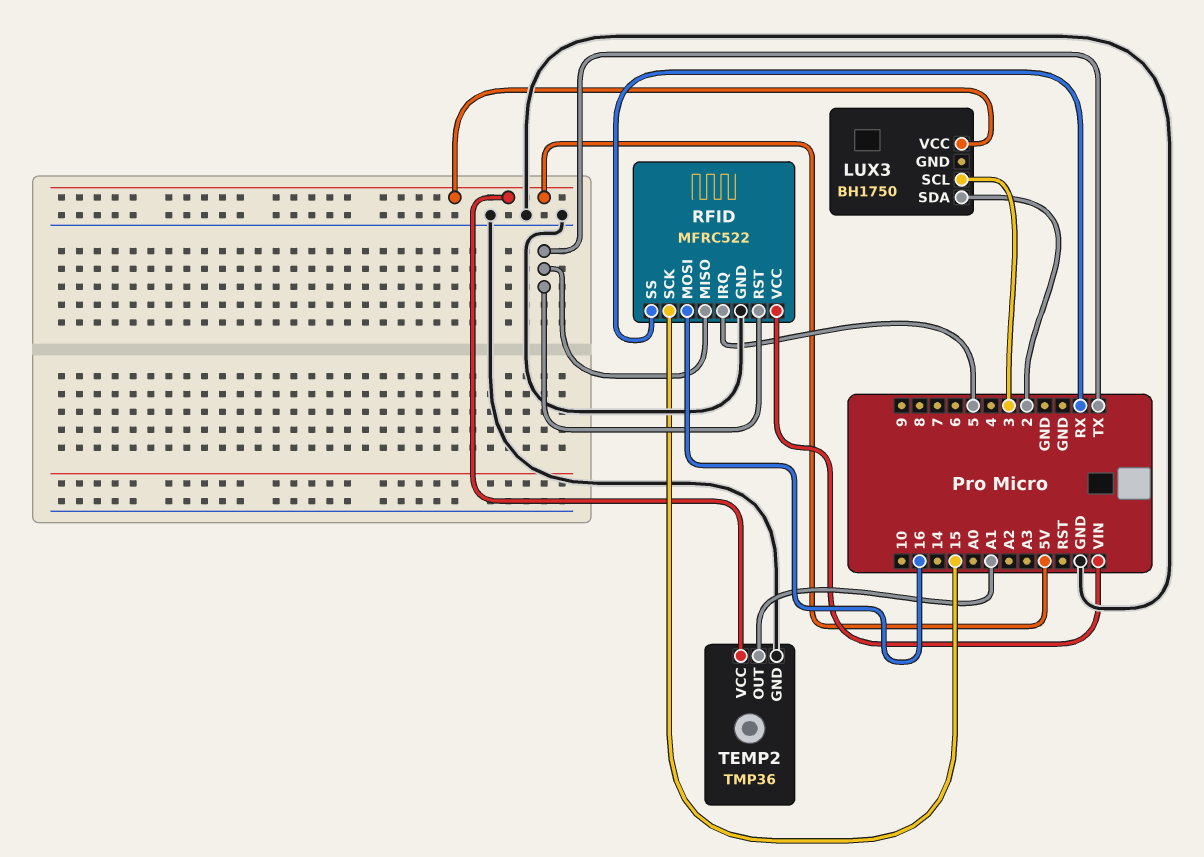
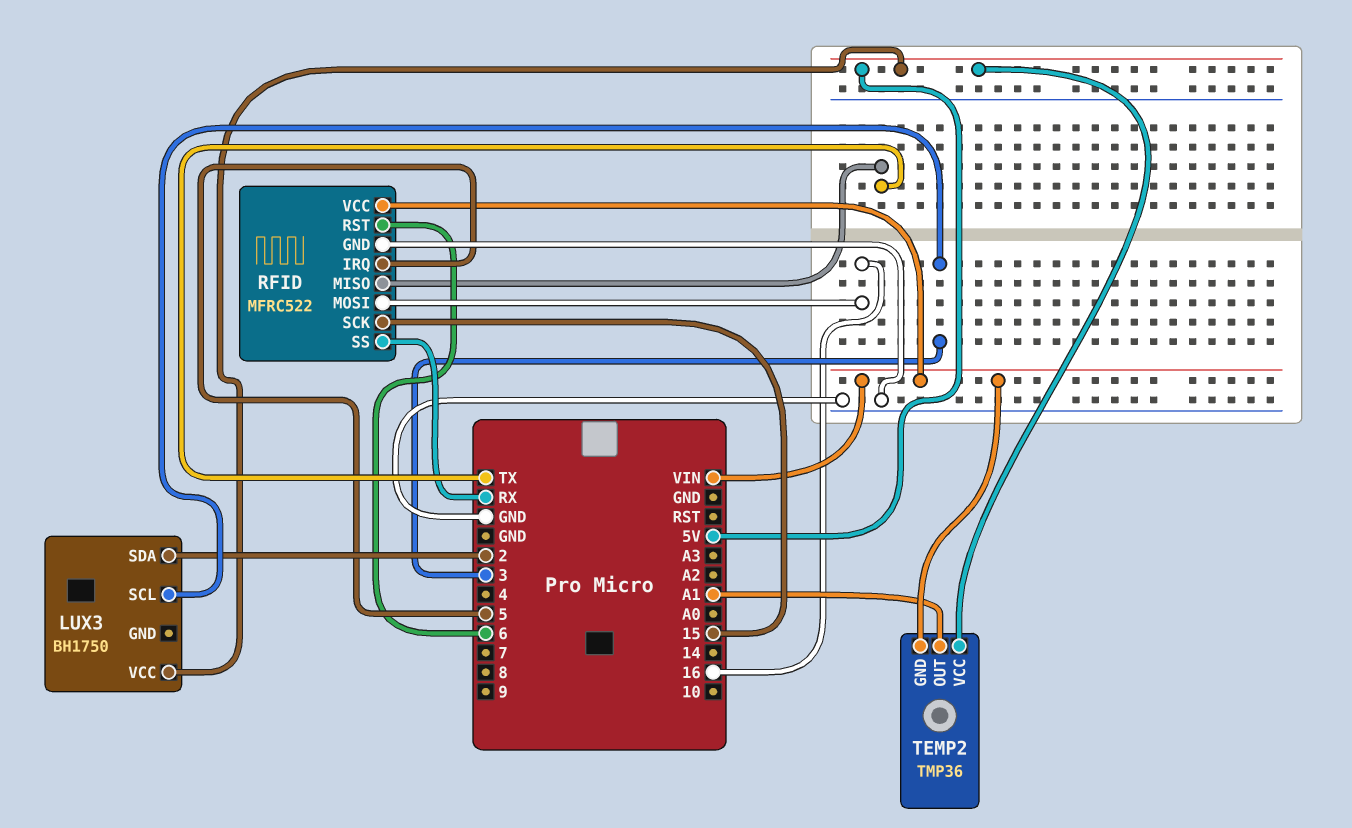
RFID pin RST: TX -> 6
TEMP2 pin GND: GND -> VIN

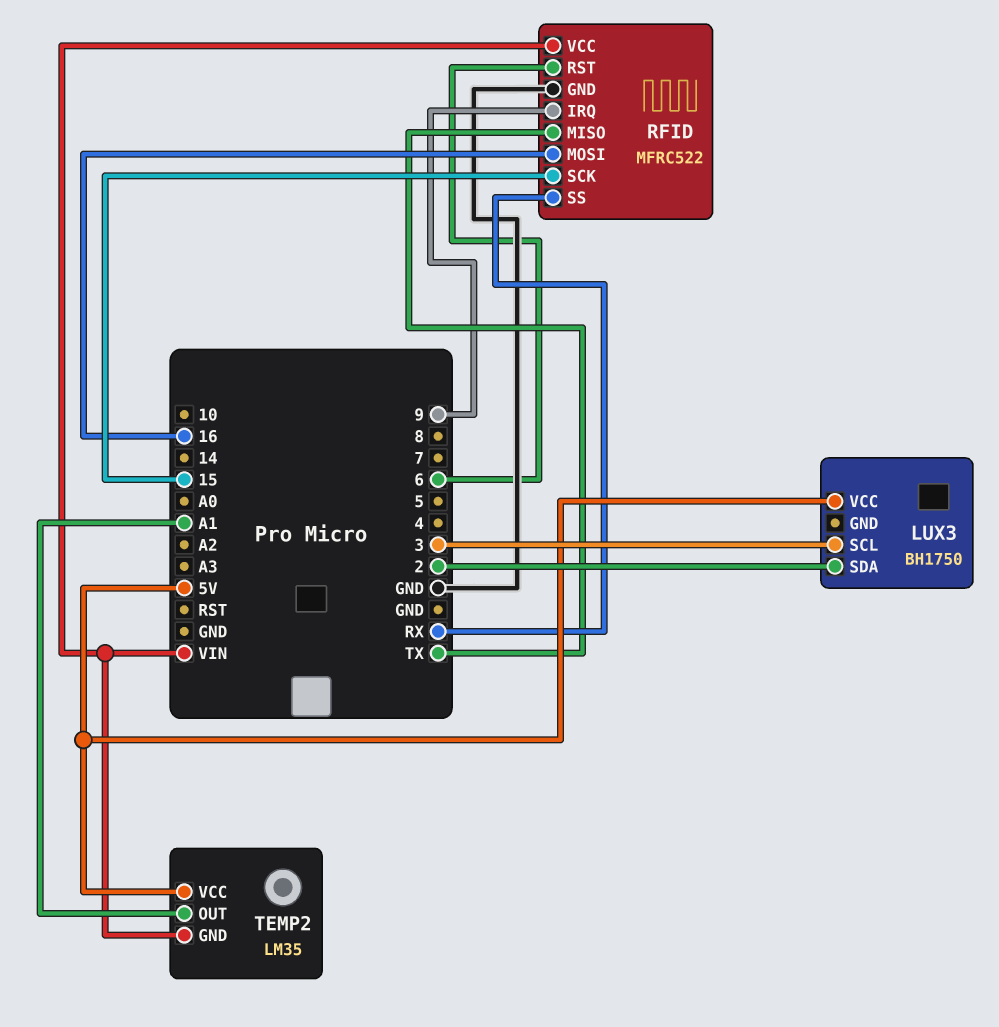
RFID pin IRQ: 5 -> 9
TEMP2: TMP36 -> LM35

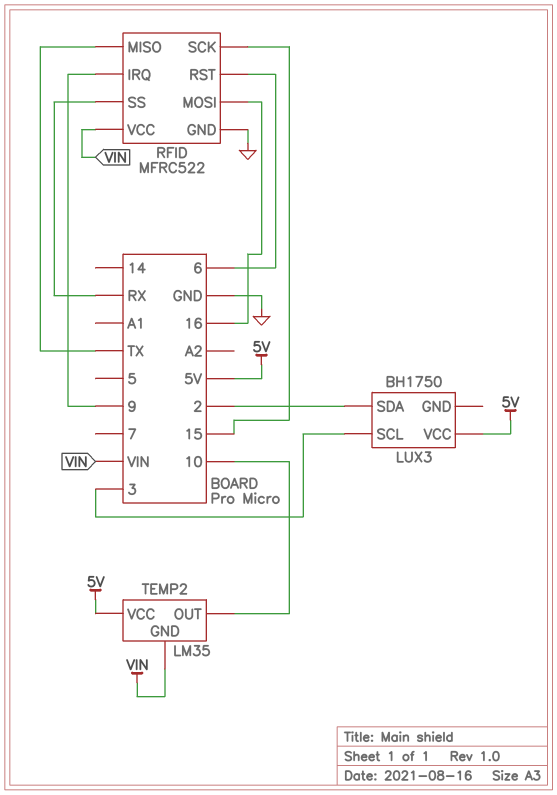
TEMP2 pin OUT: A1 -> 10

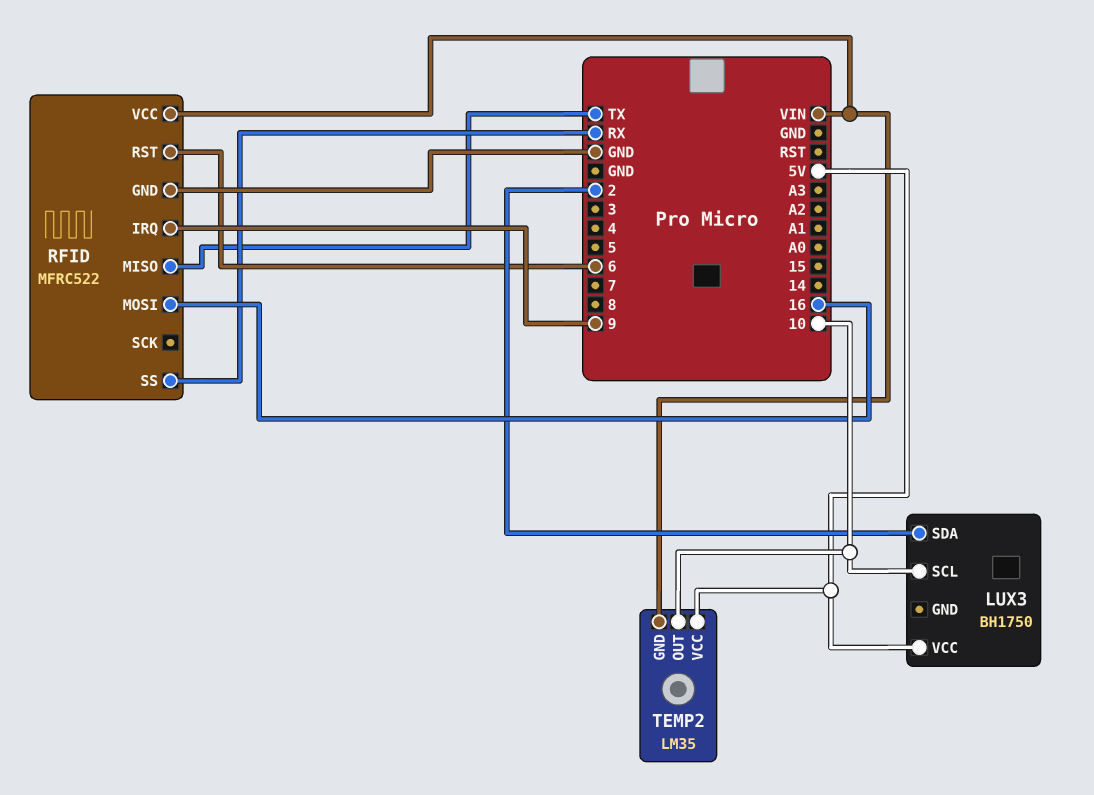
LUX3 pin SCL: 3 -> 10
RFID pin SCK: 15 -> none

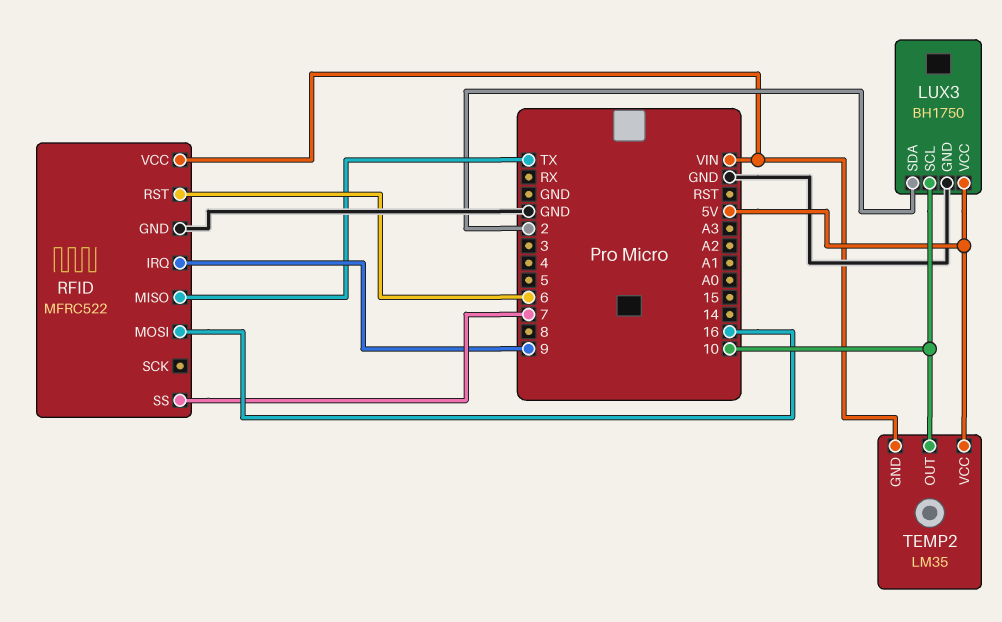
LUX3 pin GND: none -> GND
RFID pin SS: RX -> 7

